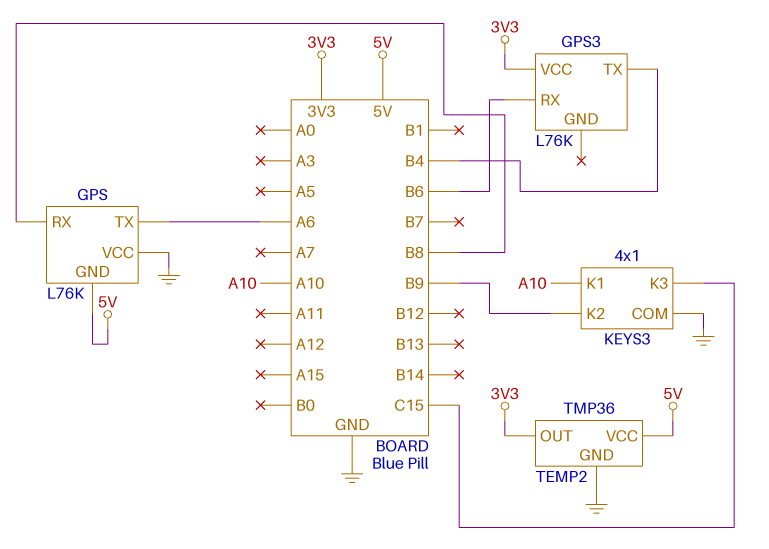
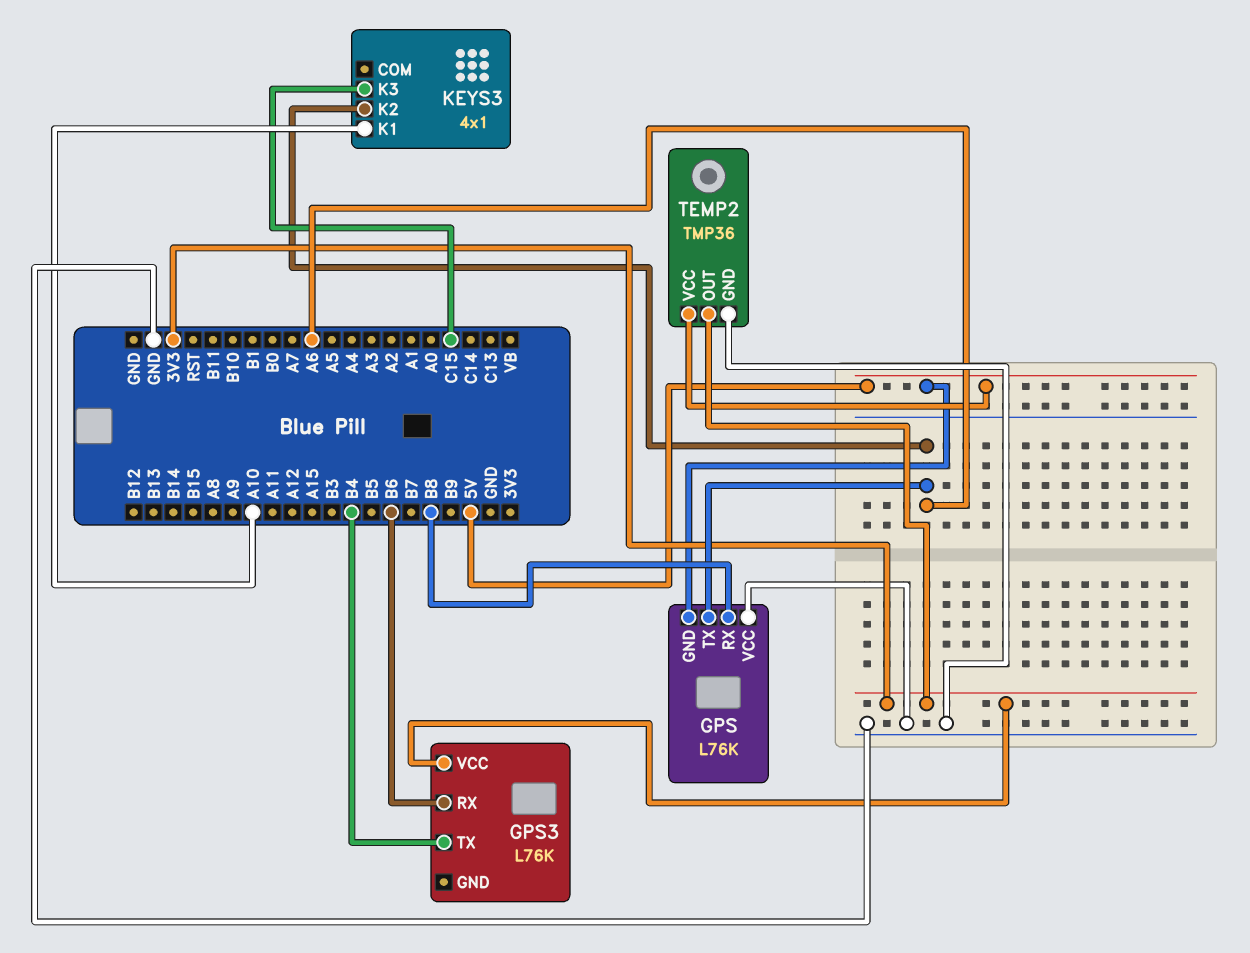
KEYS3 pin COM: GND -> none
KEYS3 pin K2: B9 -> A6

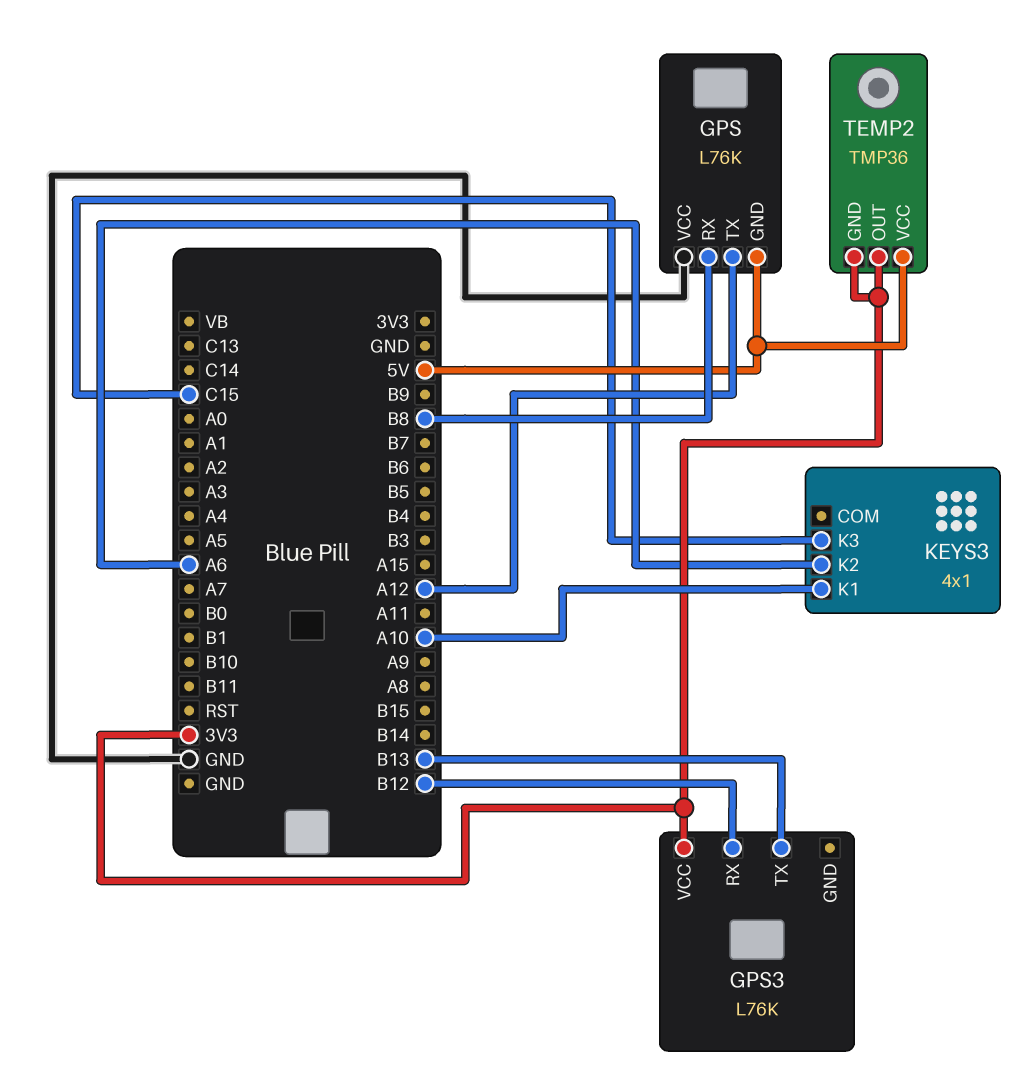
GPS pin TX: A6 -> A12
GPS3 pin RX: B6 -> B12
GPS3 pin TX: B4 -> B13
TEMP2 pin GND: GND -> 3V3

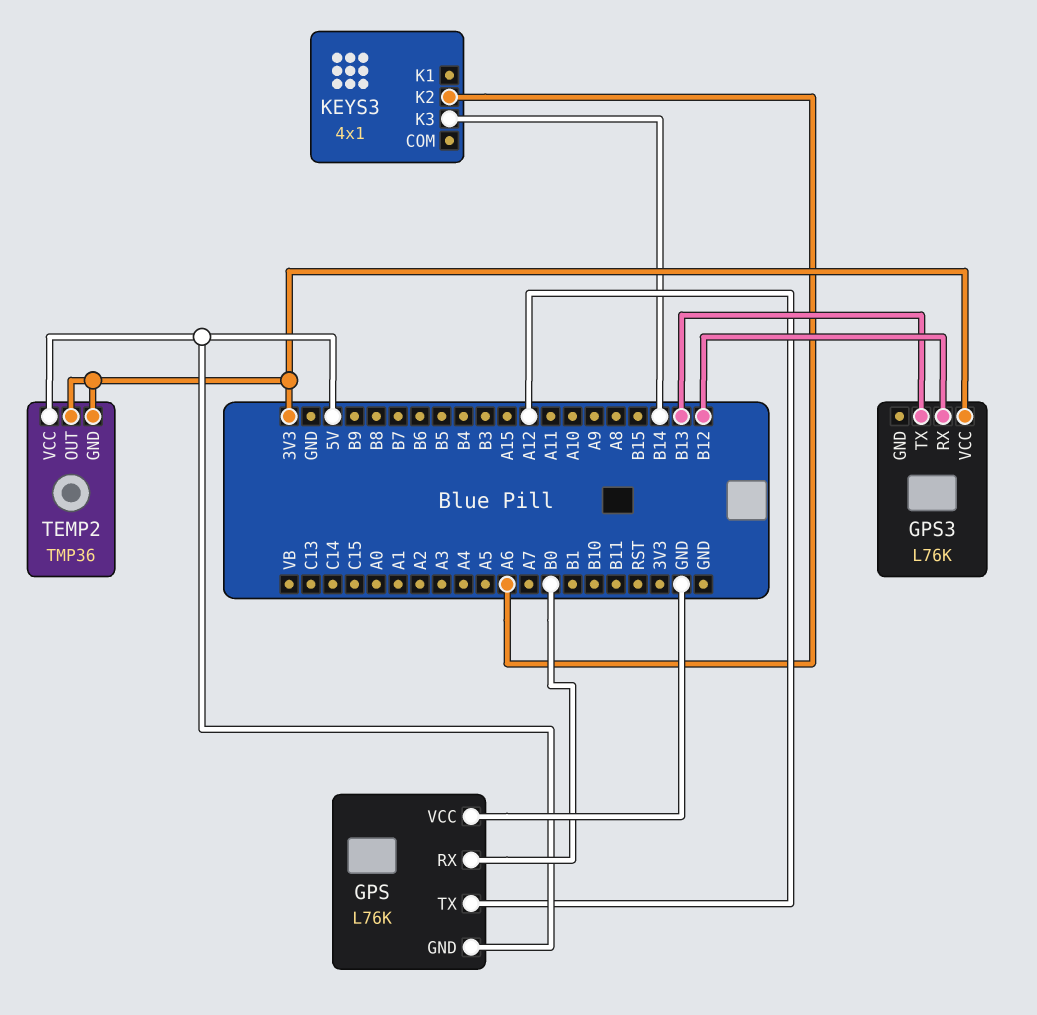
GPS pin RX: B8 -> B0
KEYS3 pin K1: A10 -> none
KEYS3 pin K3: C15 -> B14

